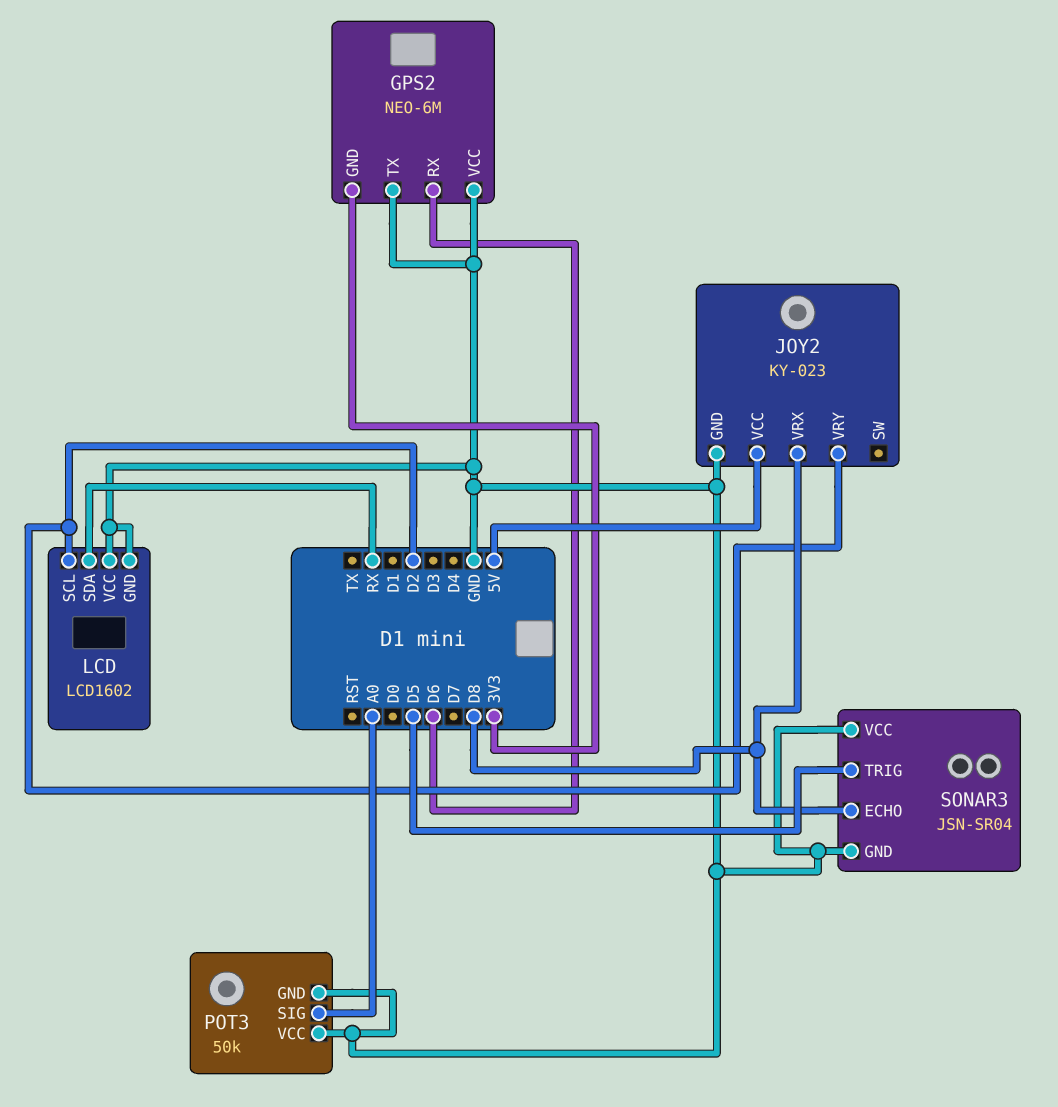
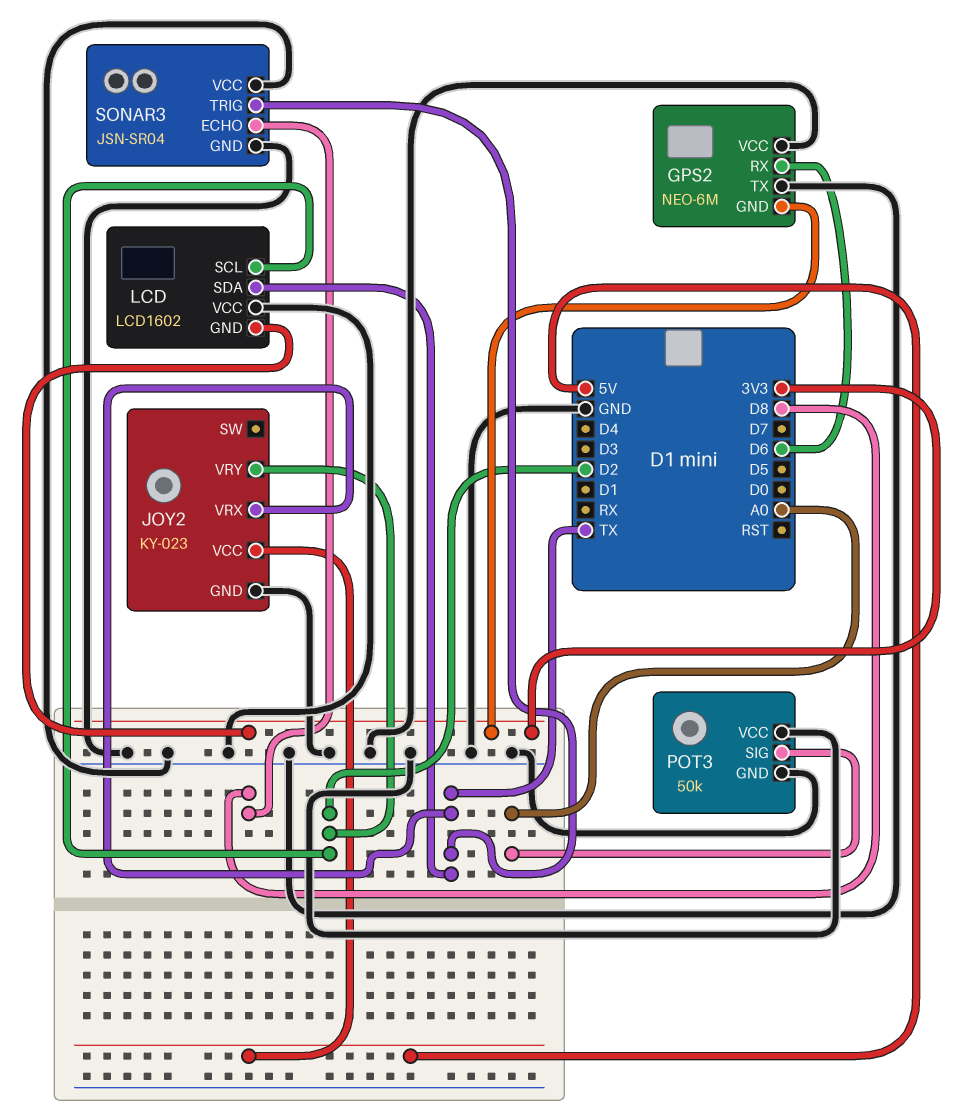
JOY2 pin VRX: D8 -> TX
LCD pin GND: GND -> 3V3
LCD pin SDA: RX -> TX
SONAR3 pin TRIG: D5 -> TX

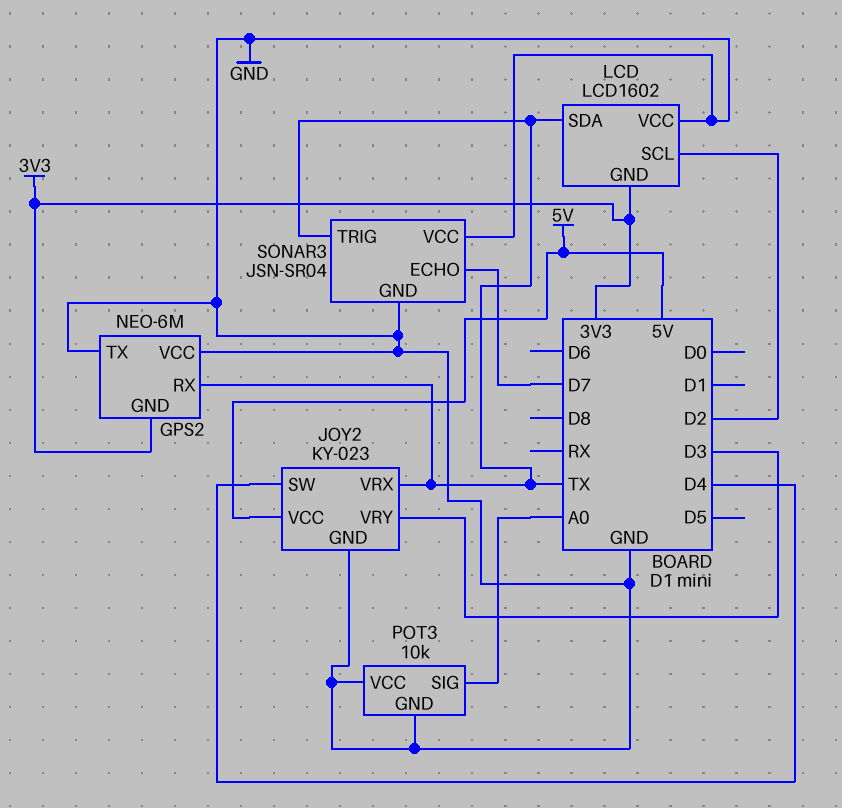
GPS2 pin RX: D6 -> TX
JOY2 pin SW: none -> D4
JOY2 pin VRY: D2 -> D3
POT3: 50k -> 10k
SONAR3 pin ECHO: D8 -> D7

